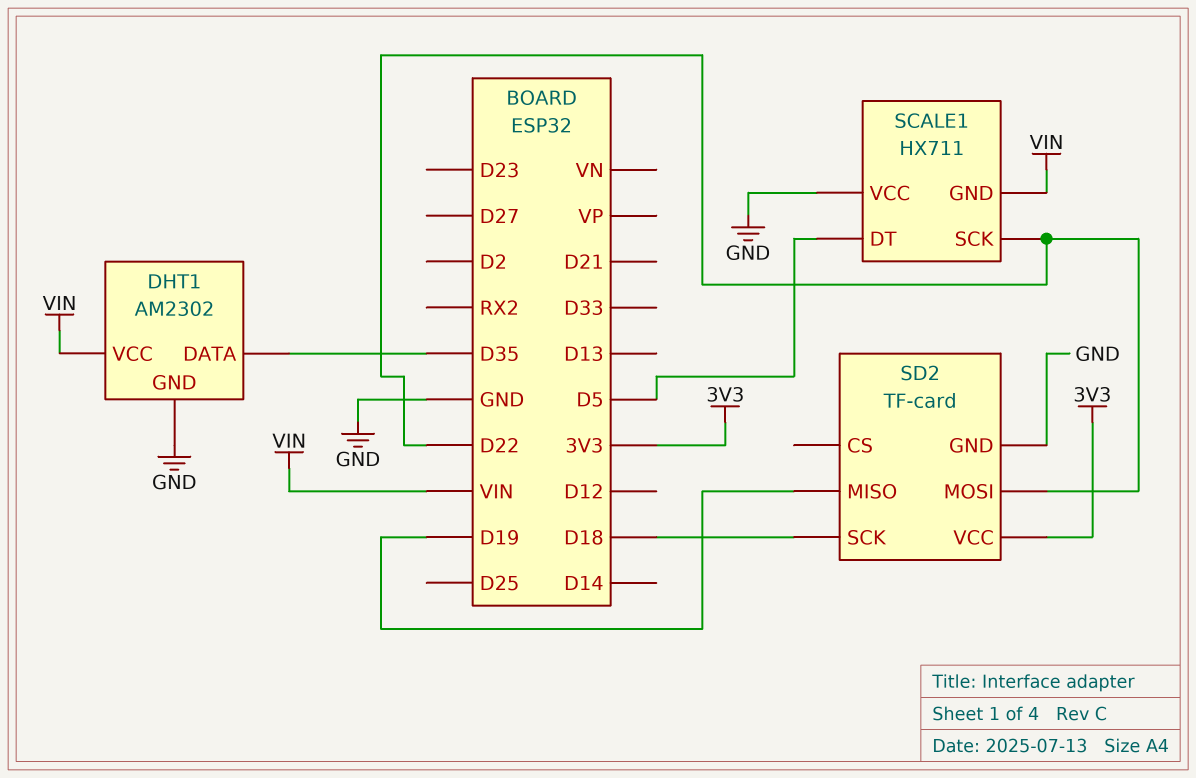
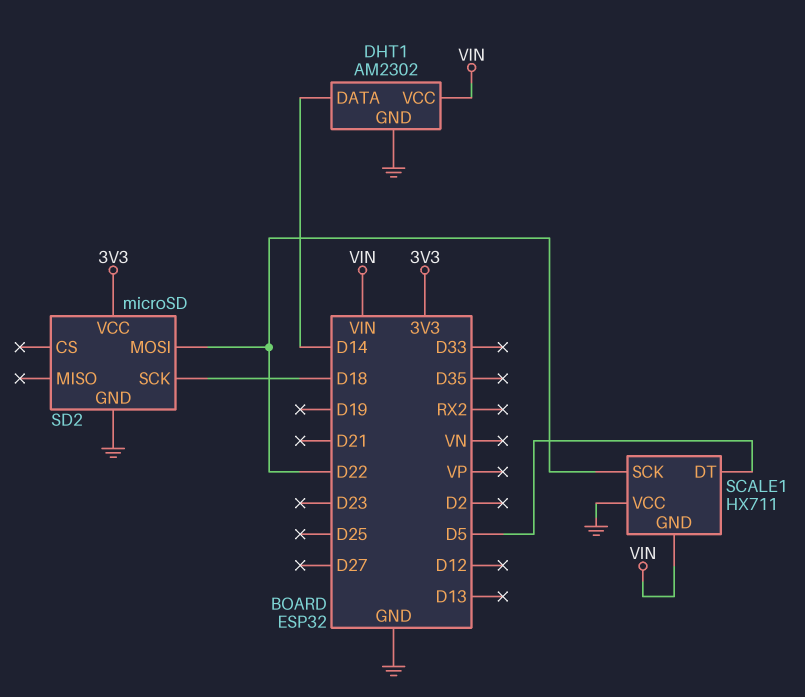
DHT1 pin DATA: D35 -> D14
SD2: TF-card -> microSD
SD2 pin MISO: D19 -> none

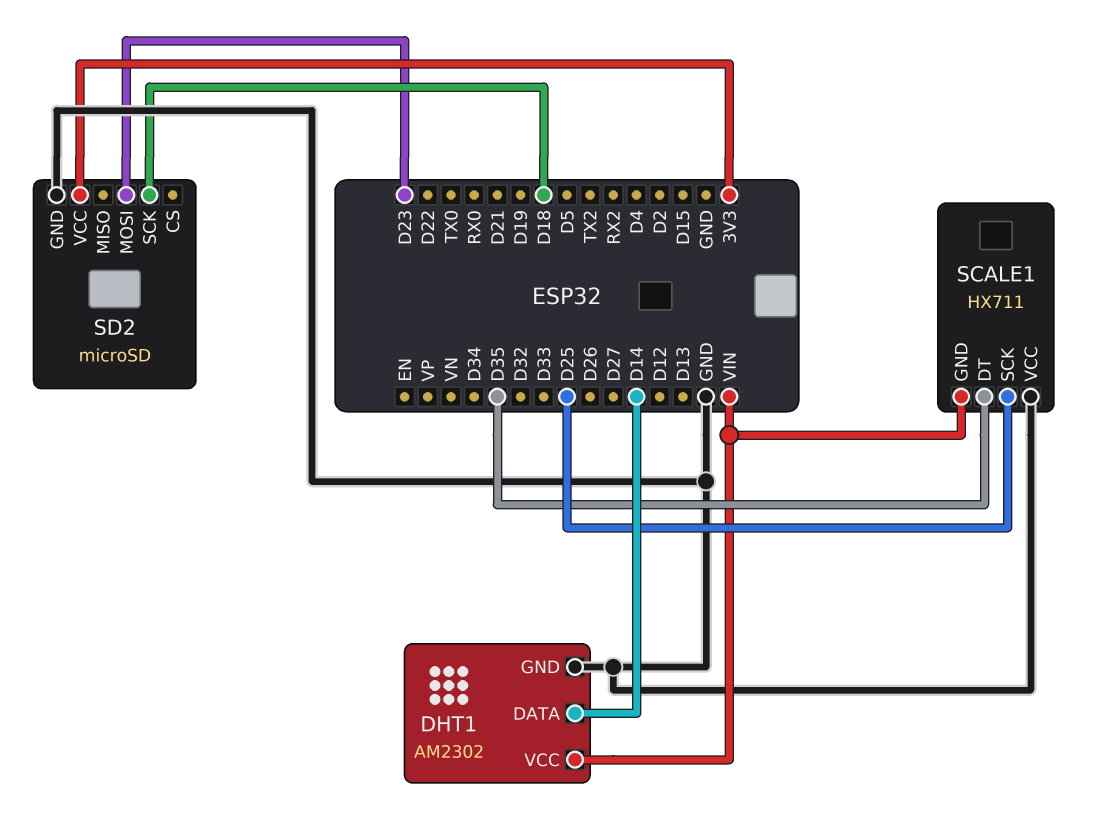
SCALE1 pin DT: D5 -> D35
SCALE1 pin SCK: D22 -> D25
SD2 pin MOSI: D22 -> D23

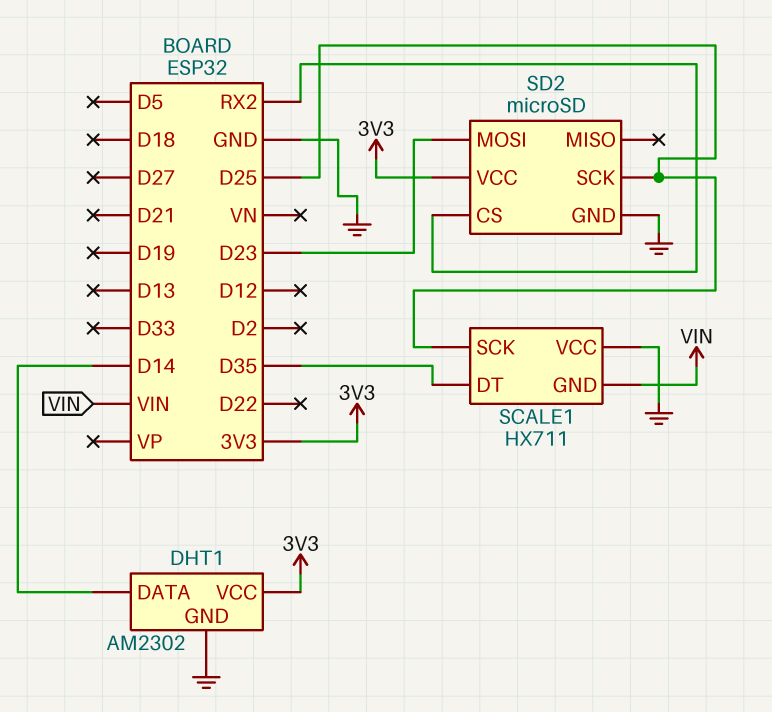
DHT1 pin VCC: VIN -> 3V3
SD2 pin CS: none -> RX2
SD2 pin SCK: D18 -> D25

